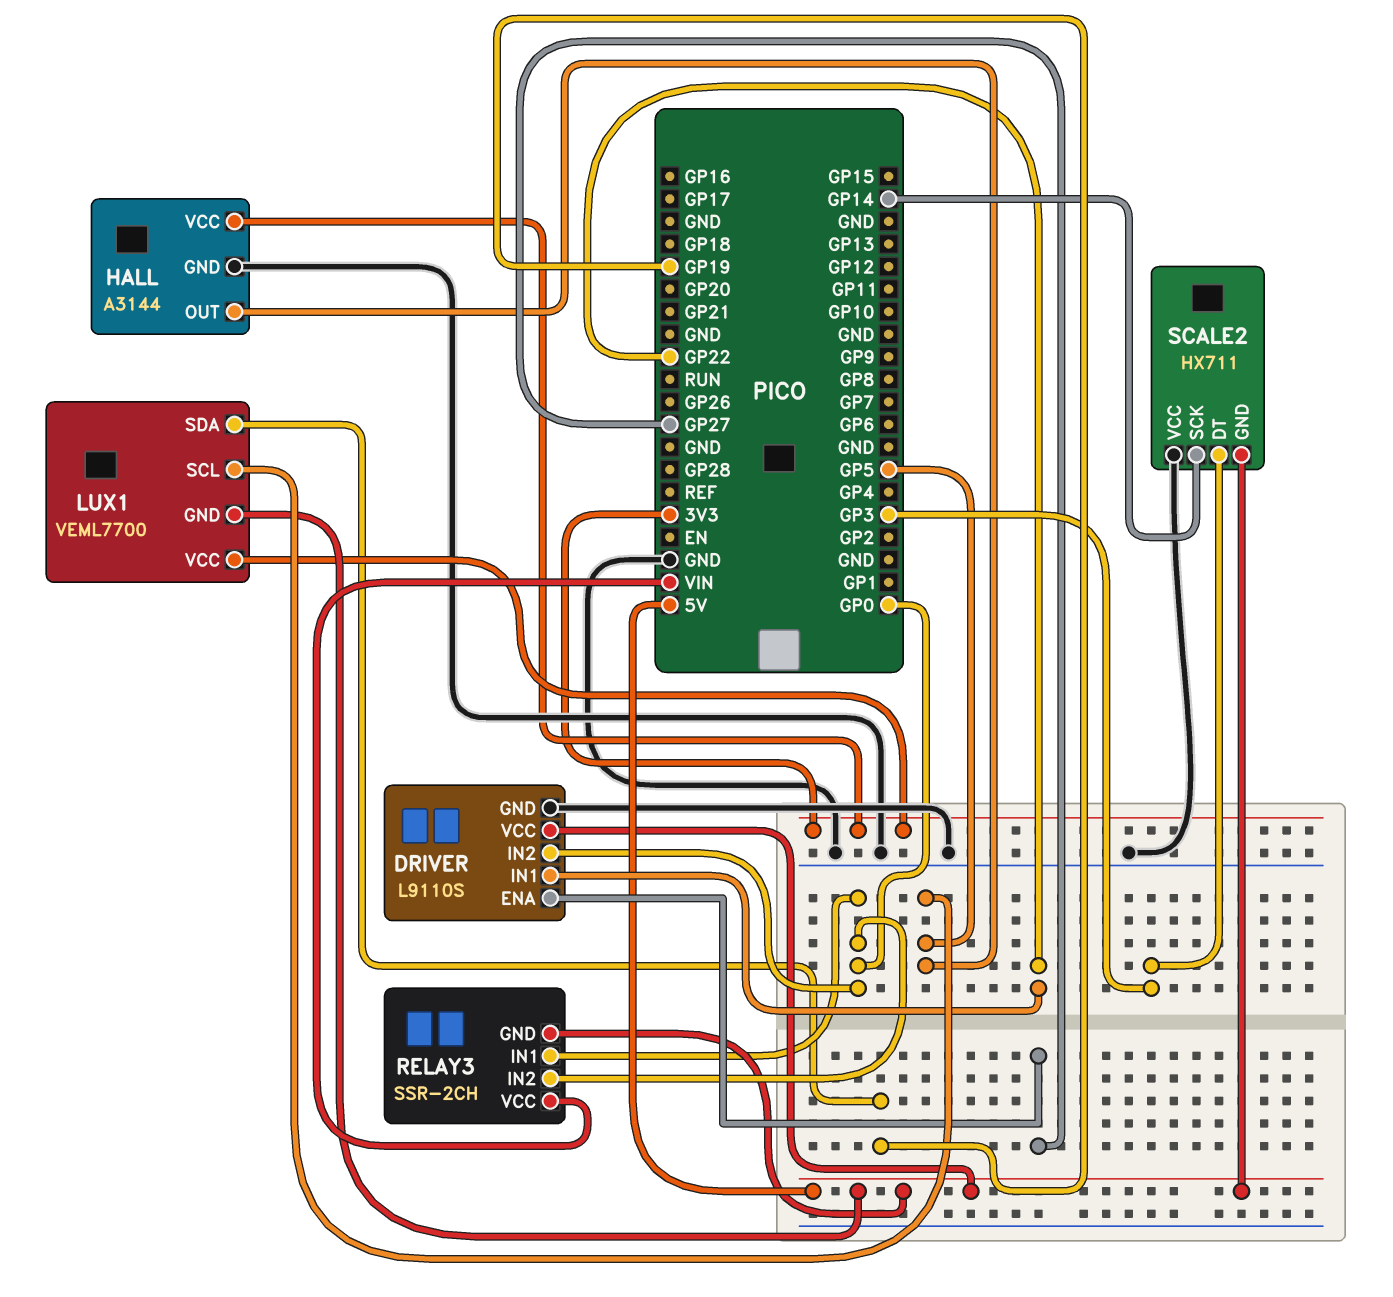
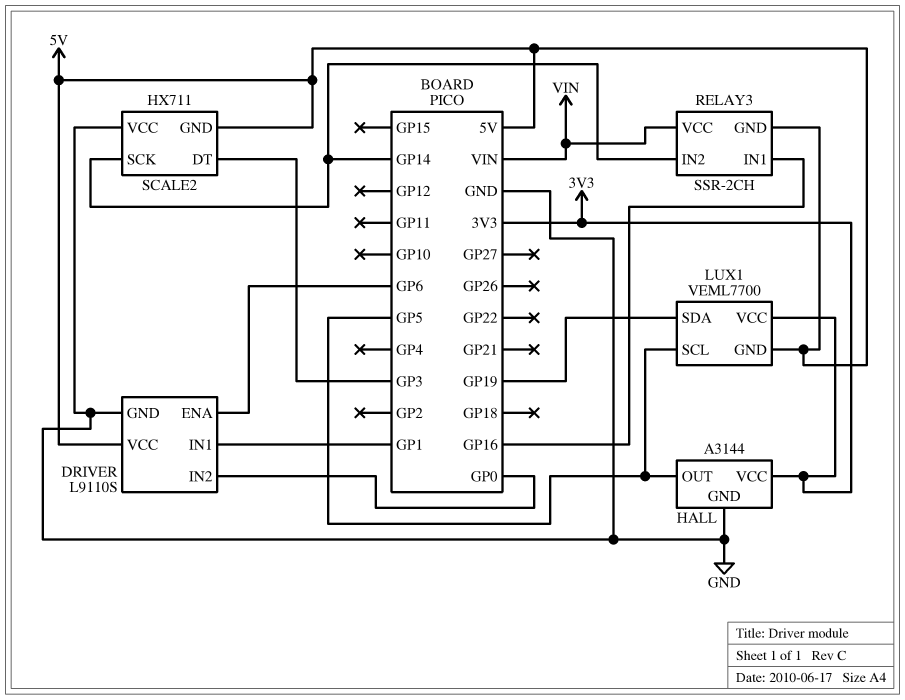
DRIVER pin ENA: GP27 -> GP6
DRIVER pin IN1: GP22 -> GP1
RELAY3 pin IN1: GP0 -> GP16
RELAY3 pin IN2: GP0 -> GP14

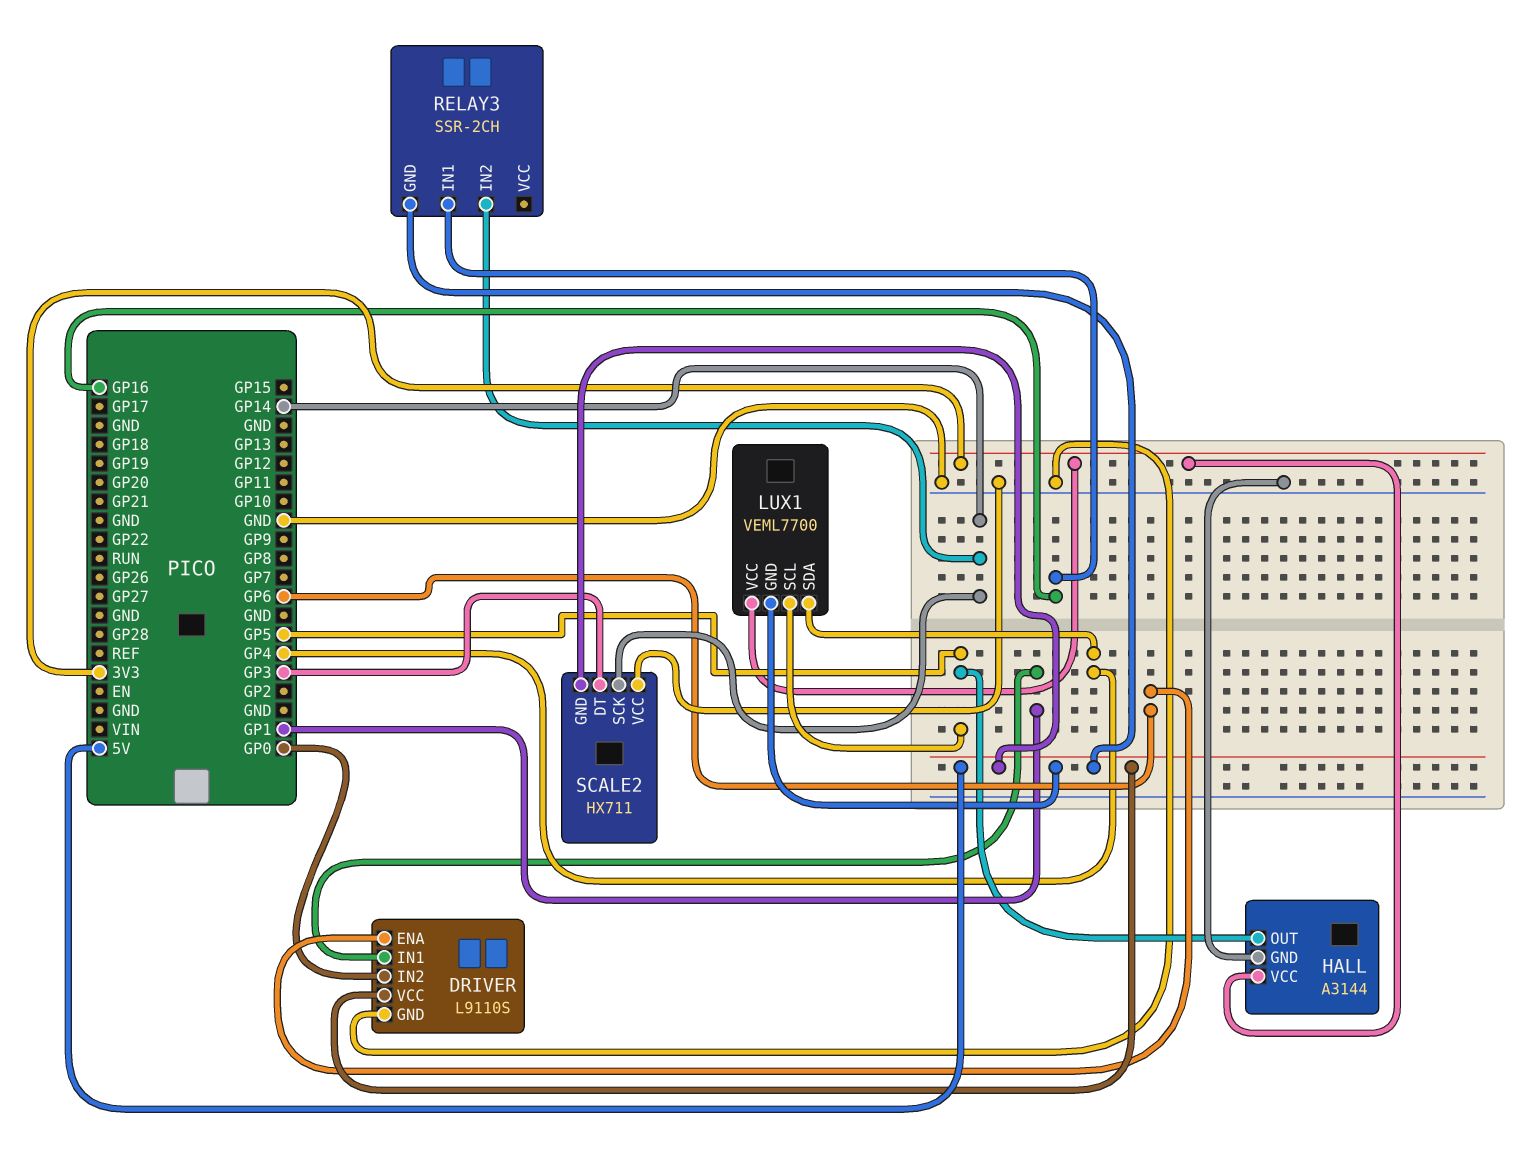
LUX1 pin SDA: GP19 -> GP4
RELAY3 pin VCC: VIN -> none

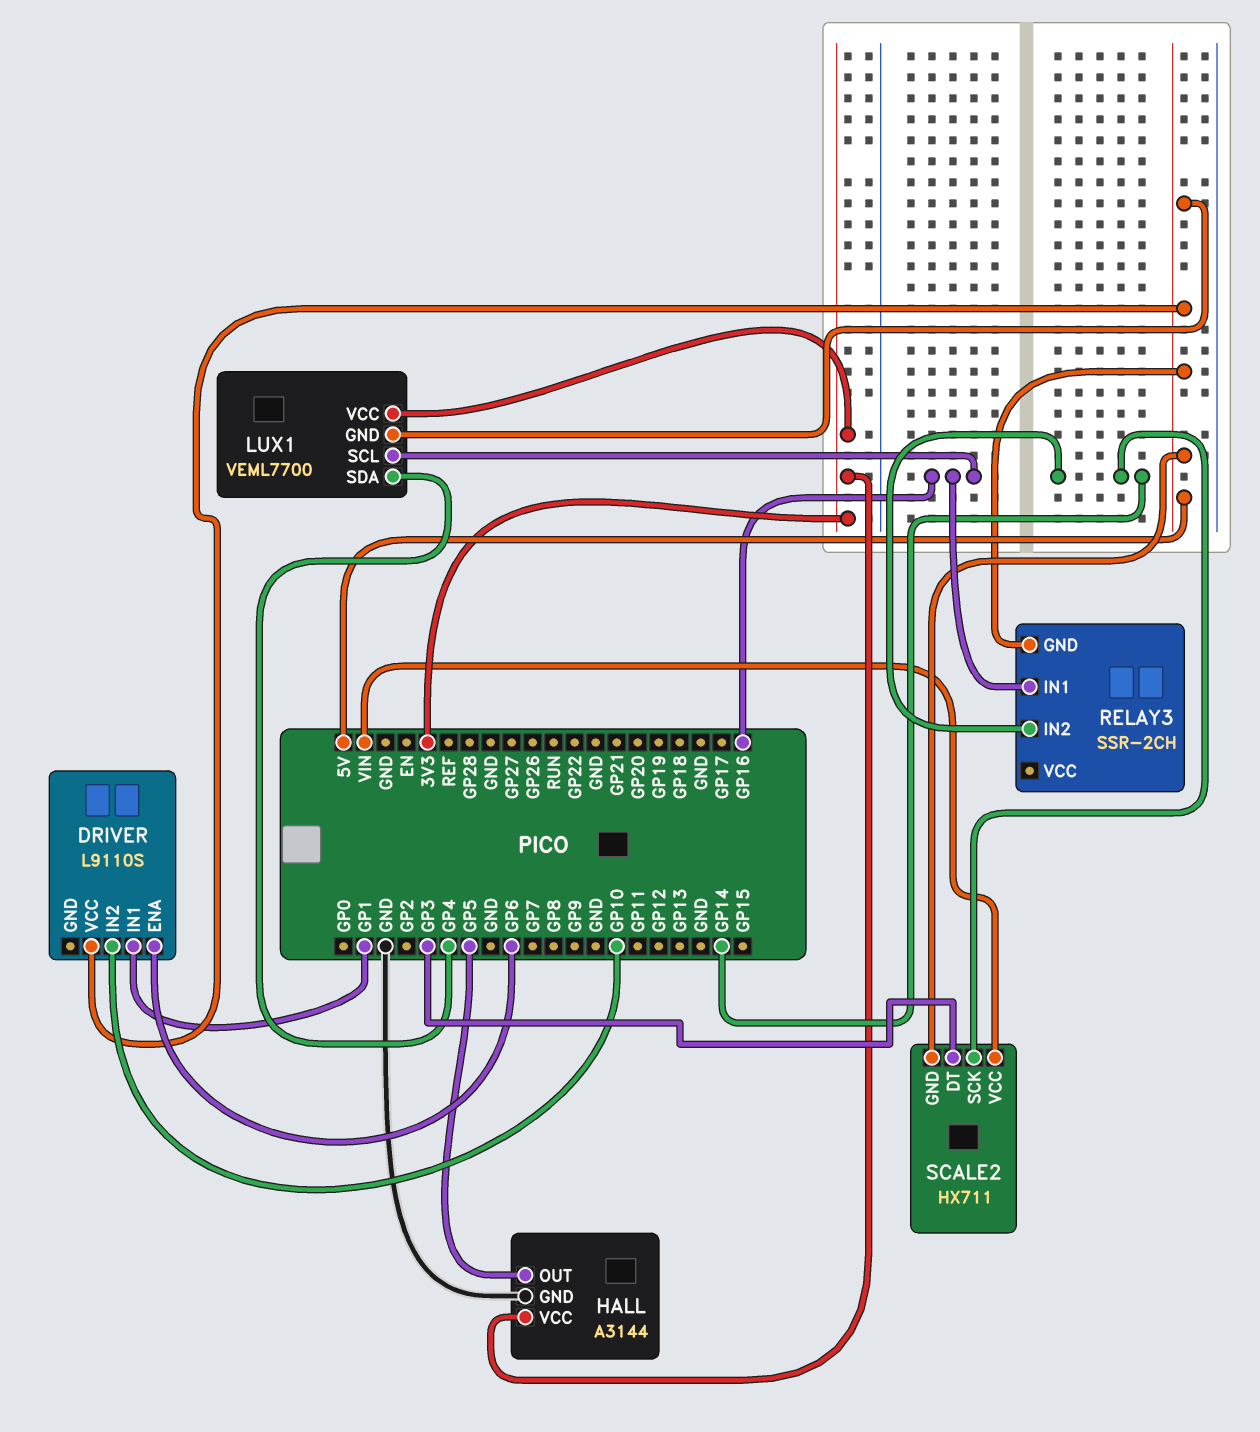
DRIVER pin GND: GND -> none
DRIVER pin IN2: GP0 -> GP10
LUX1 pin SCL: GP5 -> GP16
SCALE2 pin VCC: GND -> VIN

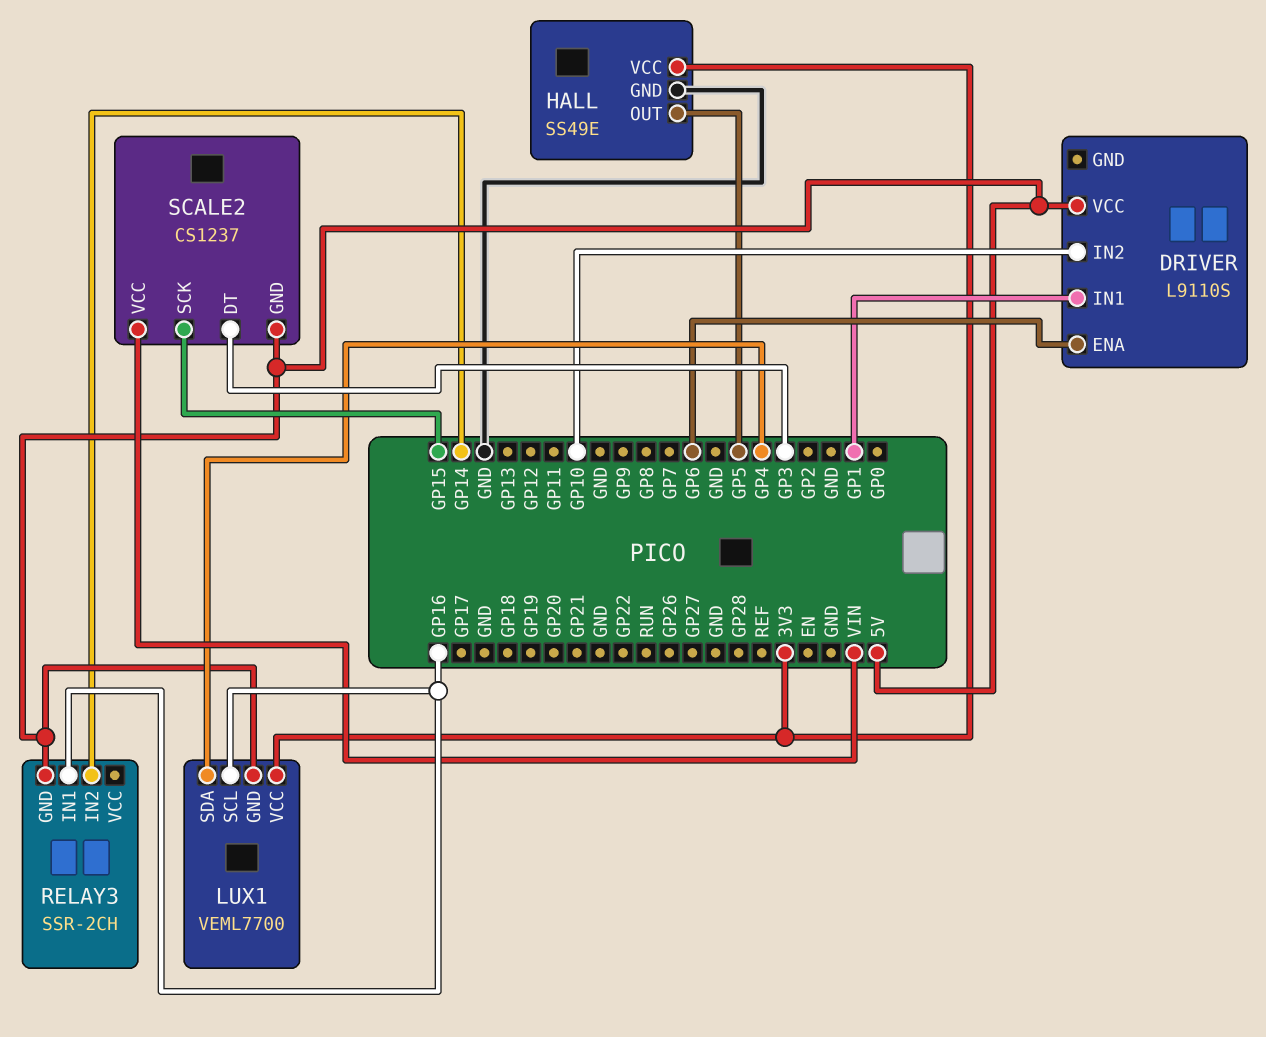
HALL: A3144 -> SS49E
SCALE2: HX711 -> CS1237
SCALE2 pin SCK: GP14 -> GP15

